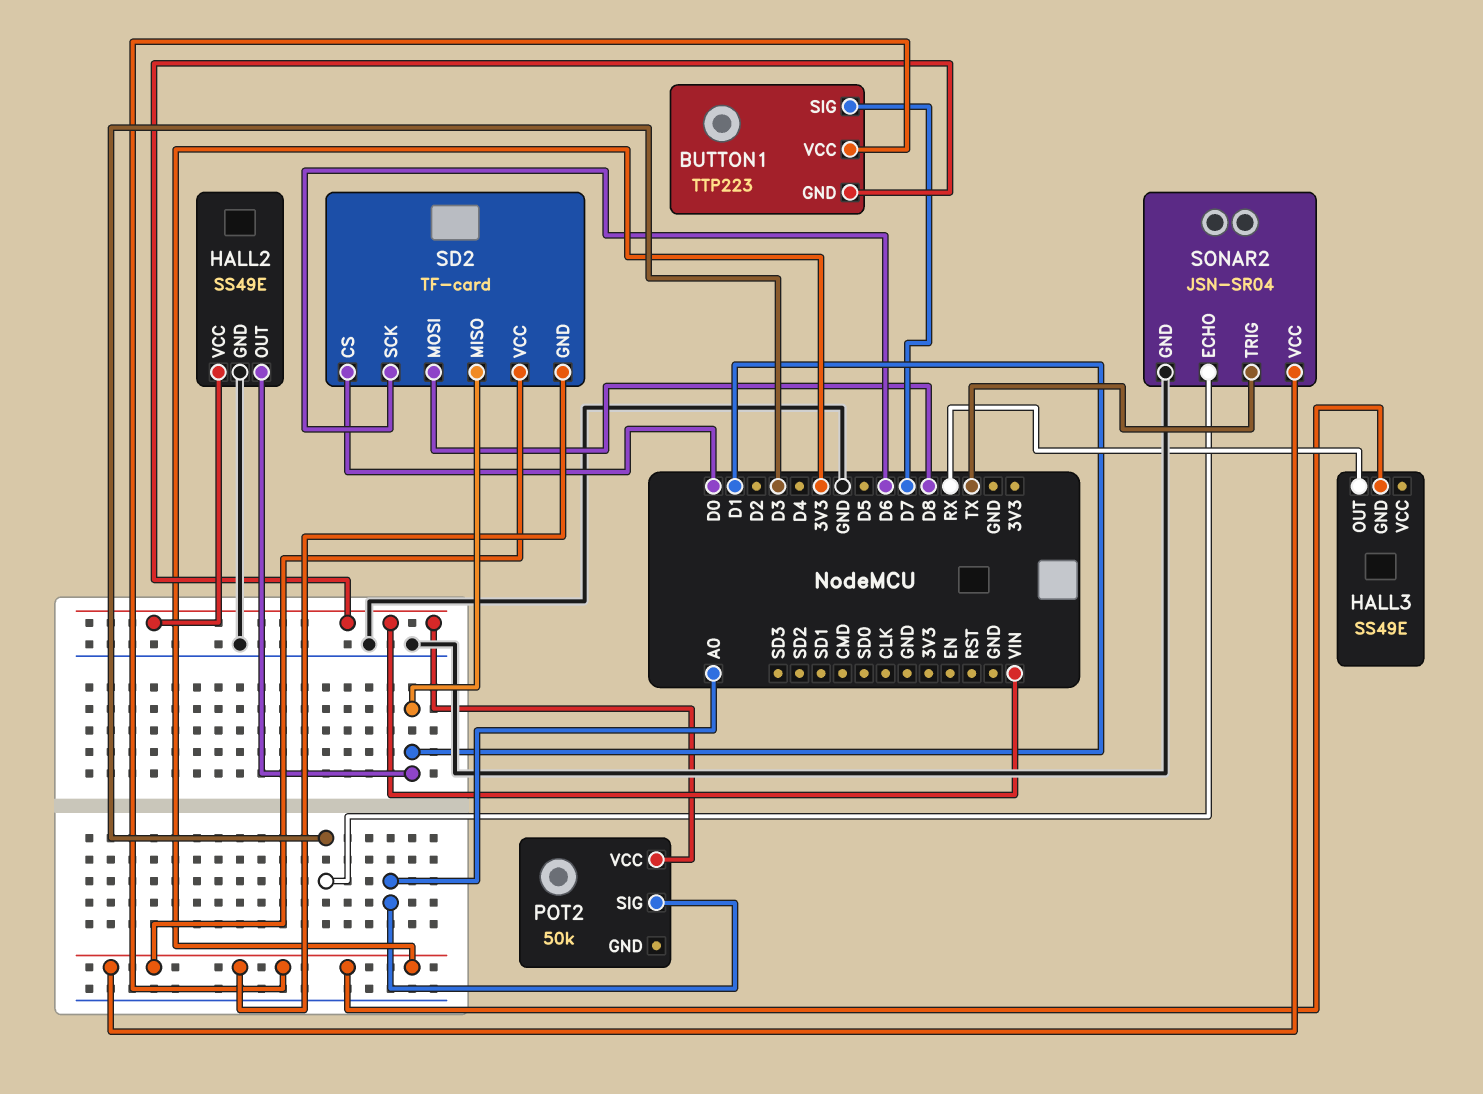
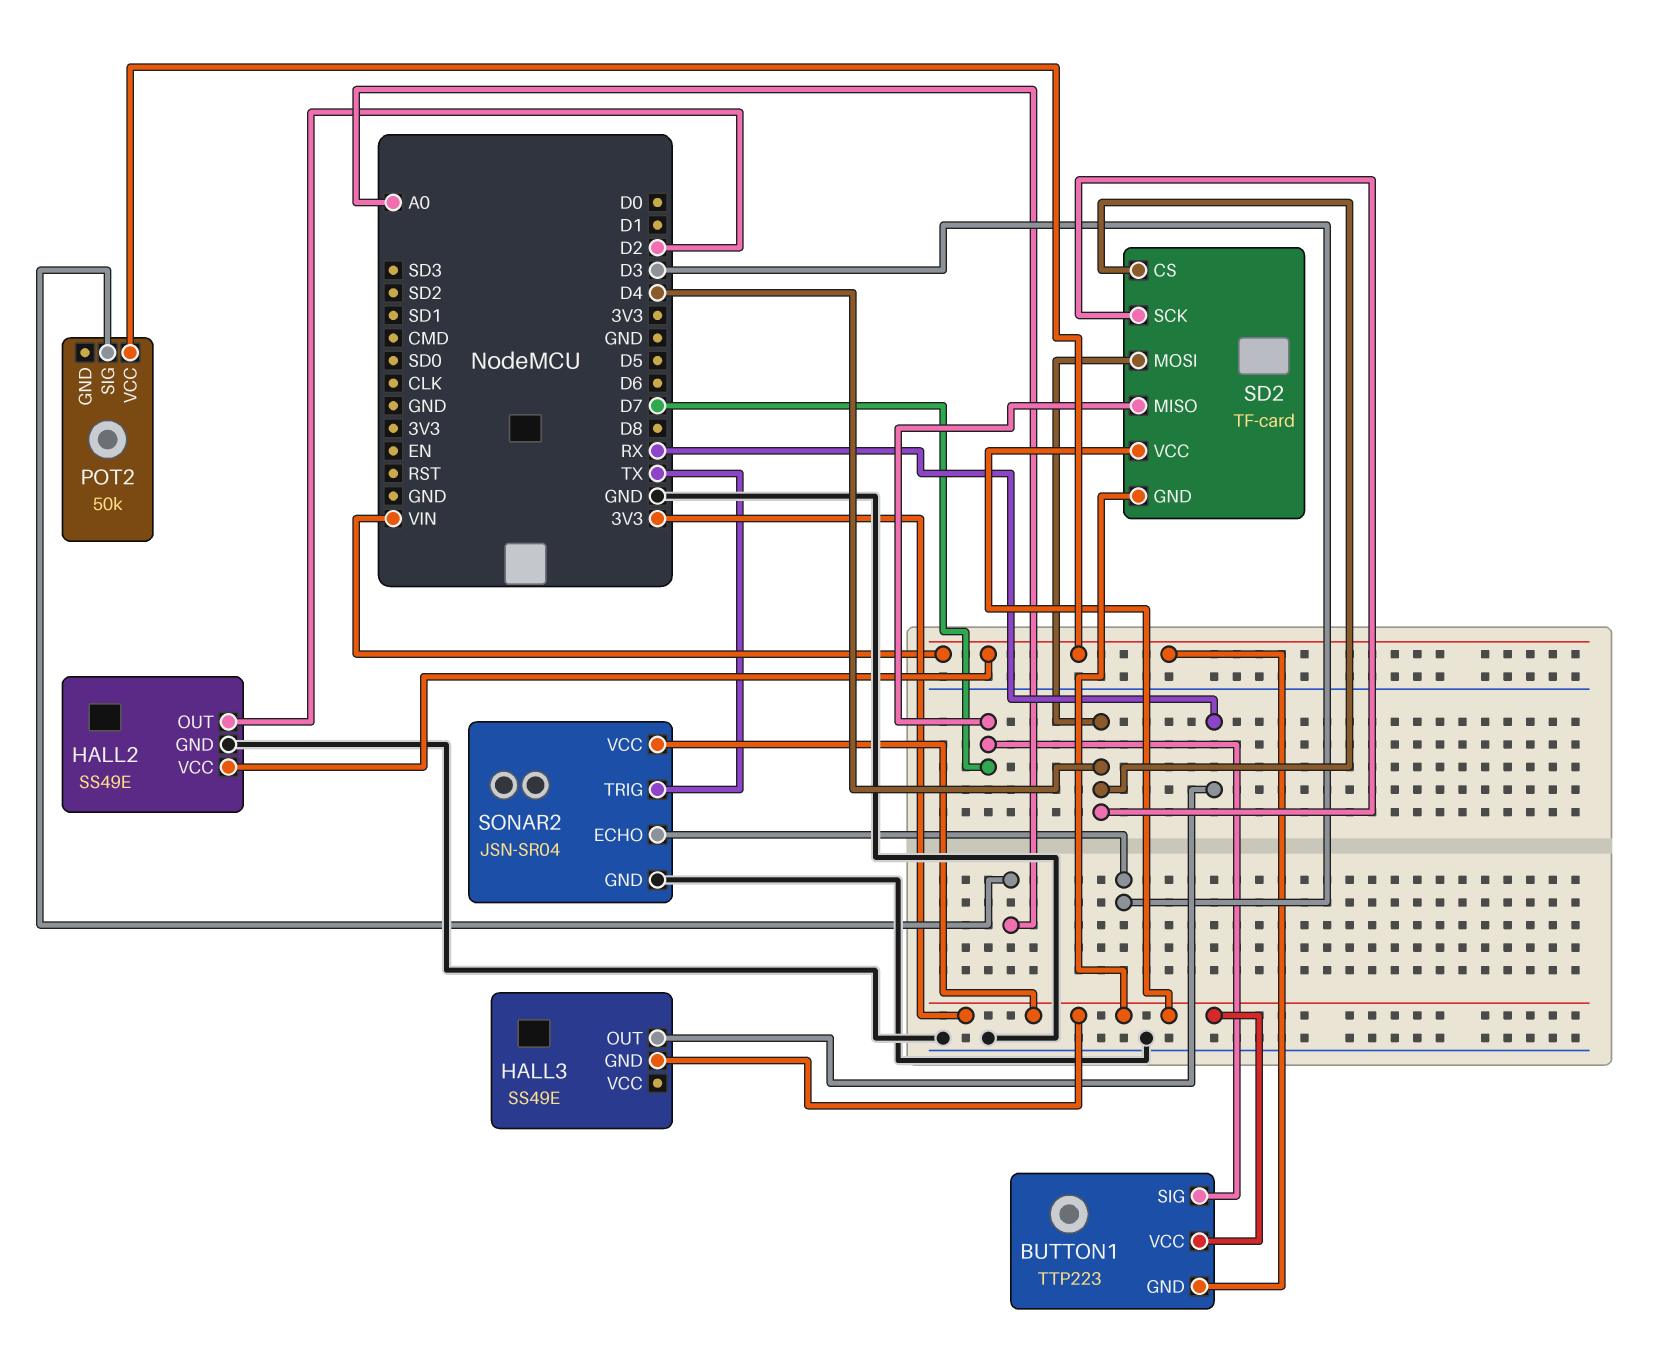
HALL2 pin OUT: D1 -> D2
SD2 pin CS: D0 -> D4
SD2 pin MISO: D1 -> D7
SD2 pin MOSI: D8 -> D4
SD2 pin SCK: D6 -> D4

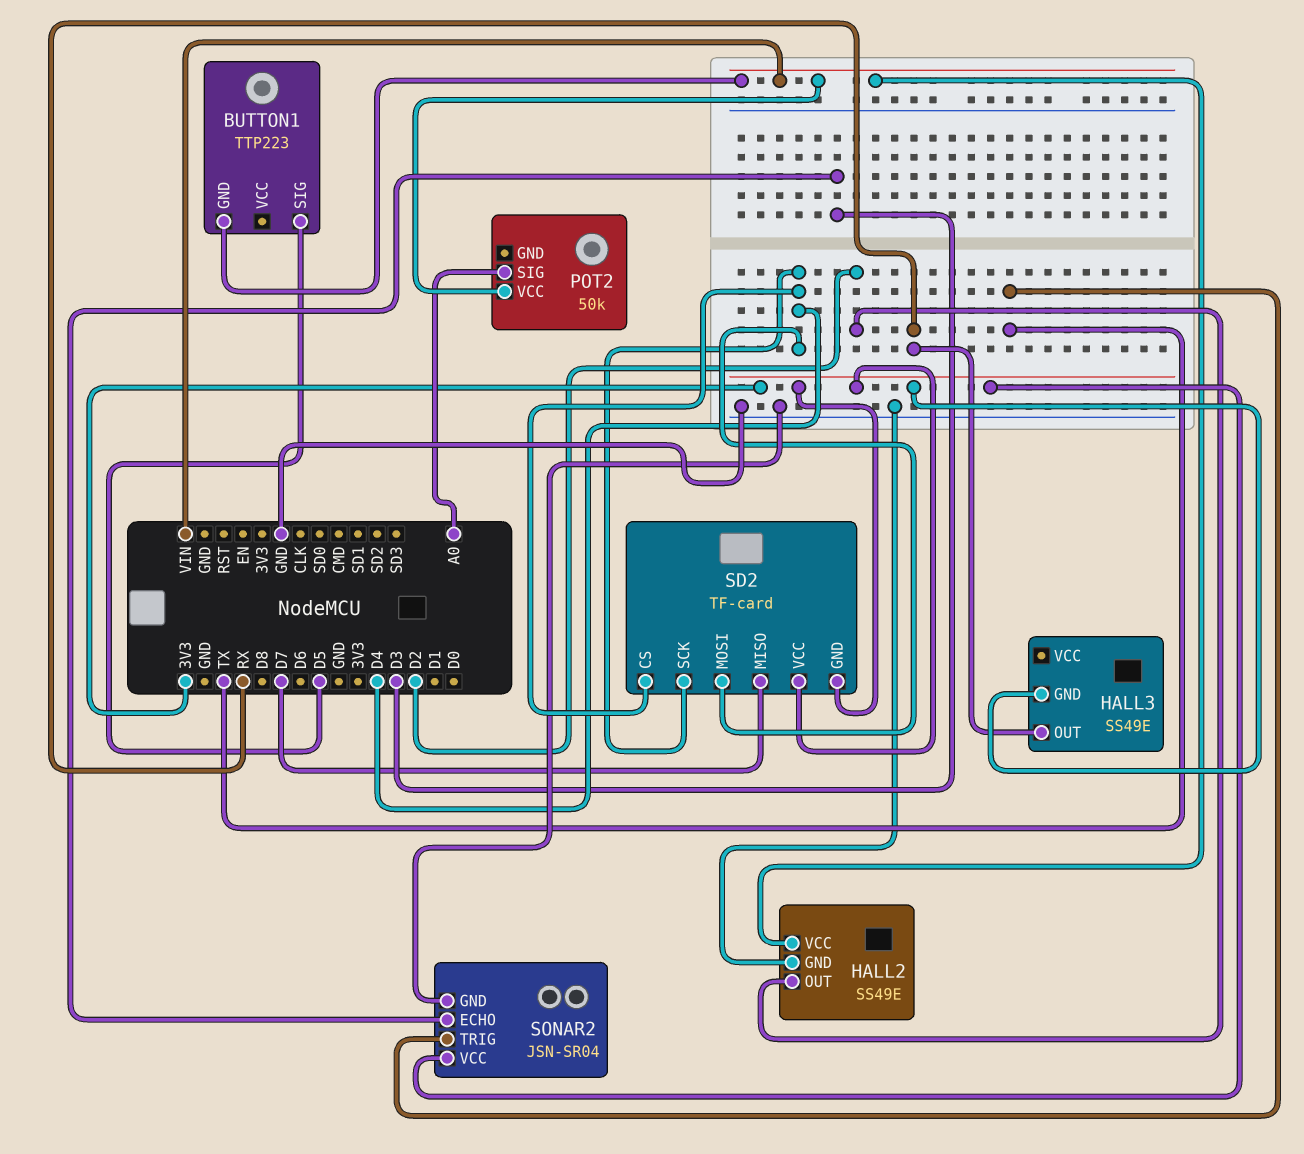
BUTTON1 pin SIG: D7 -> D5
BUTTON1 pin VCC: 3V3 -> none

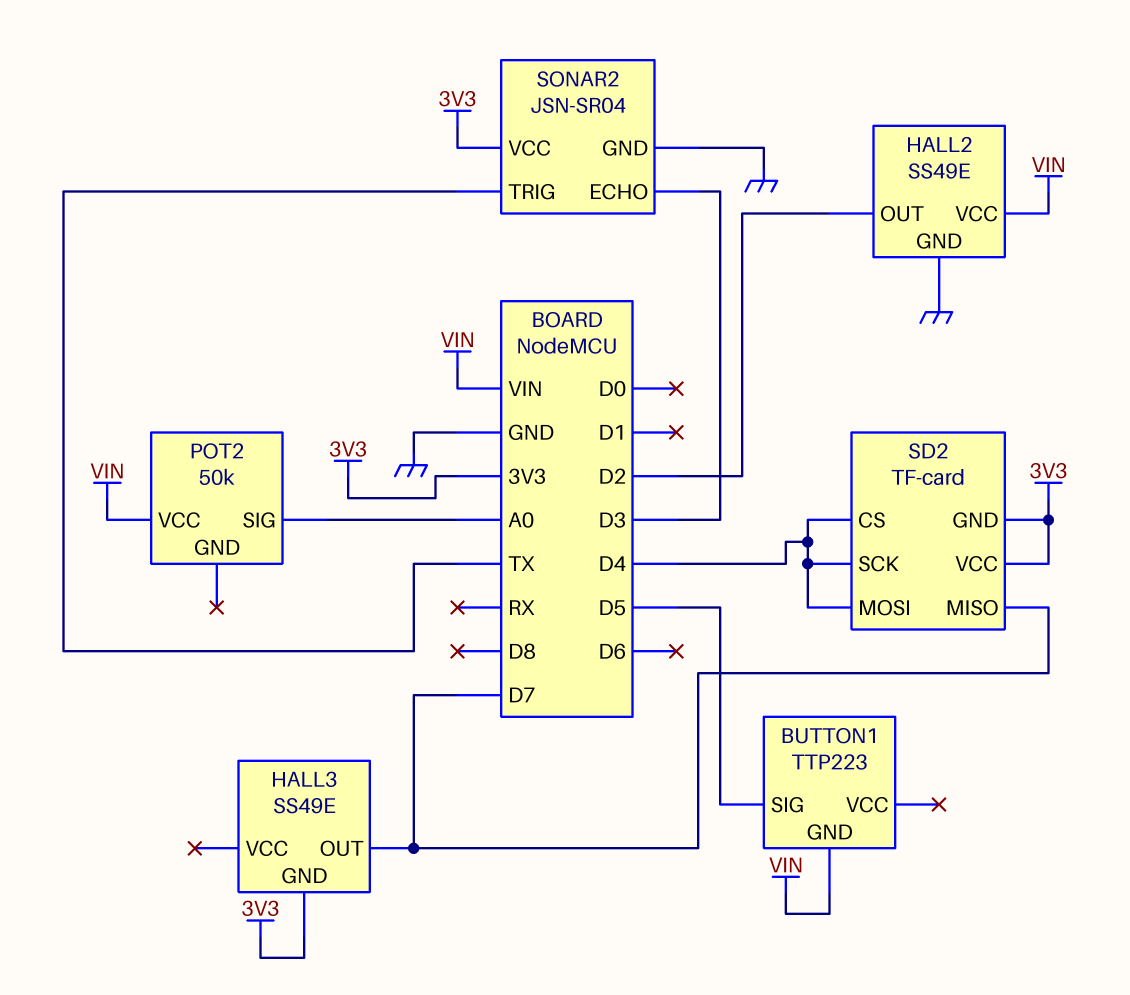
HALL3 pin OUT: RX -> D7

